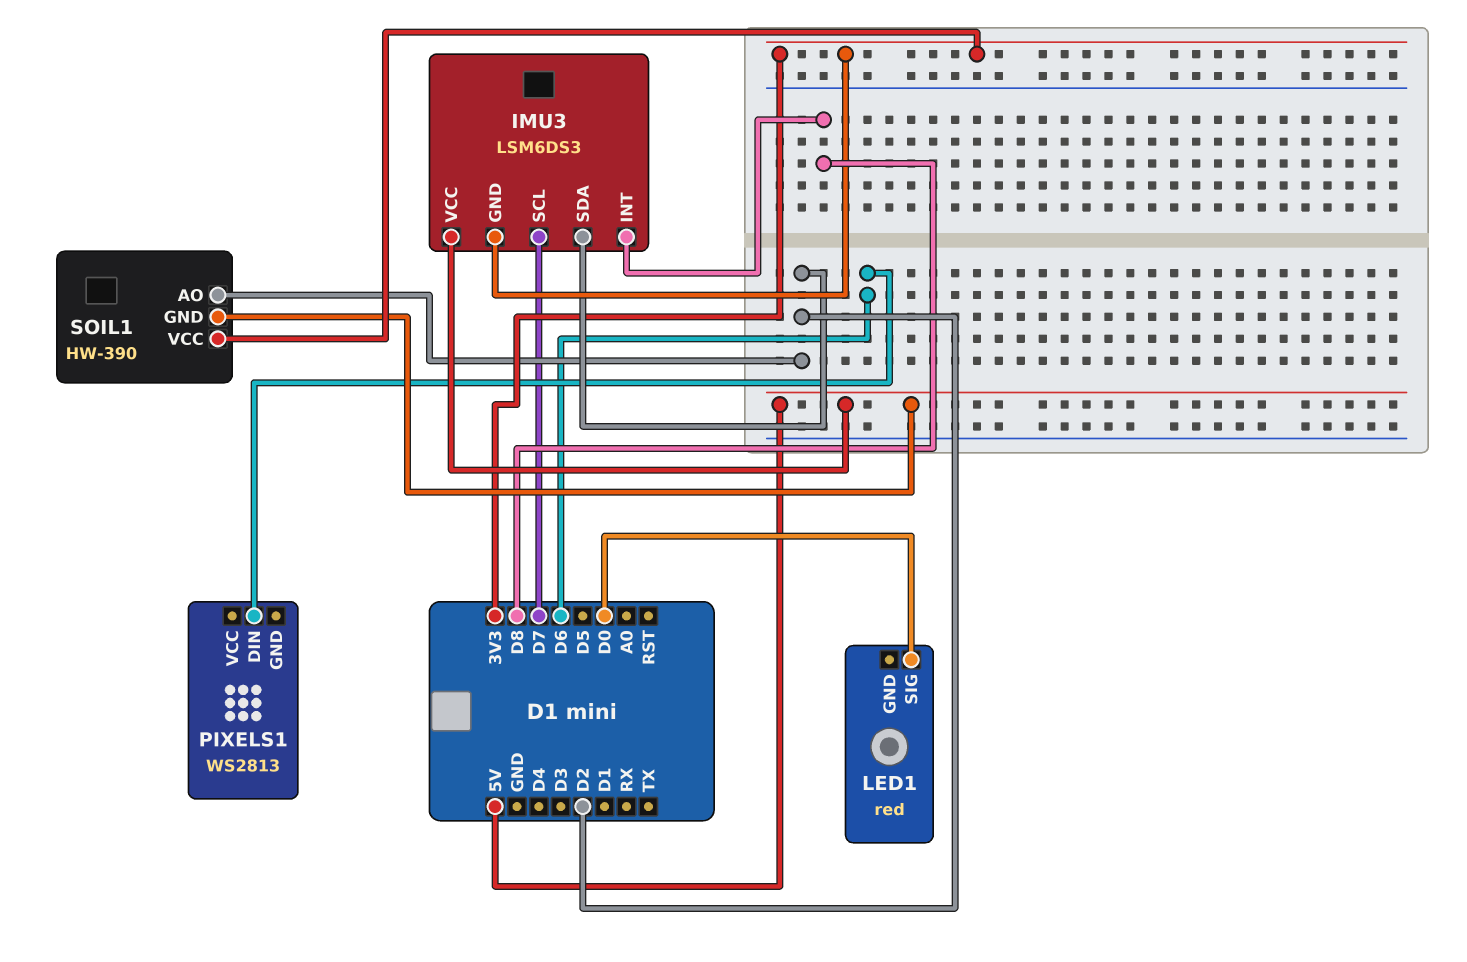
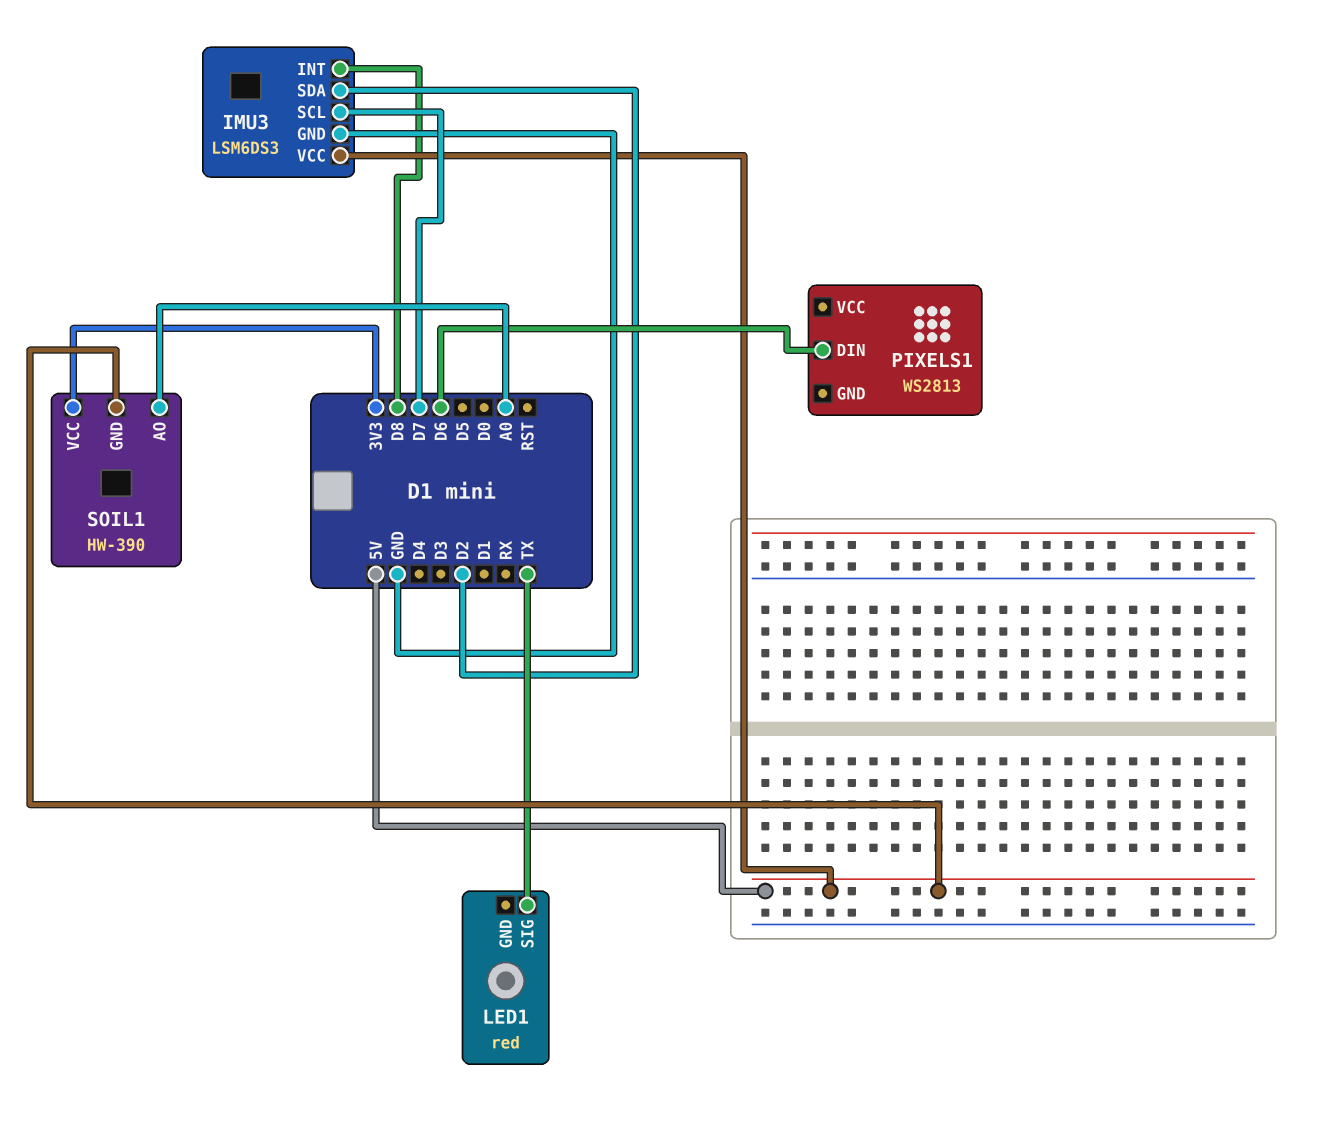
IMU3 pin GND: 3V3 -> GND
LED1 pin SIG: D0 -> TX
SOIL1 pin AO: D2 -> A0

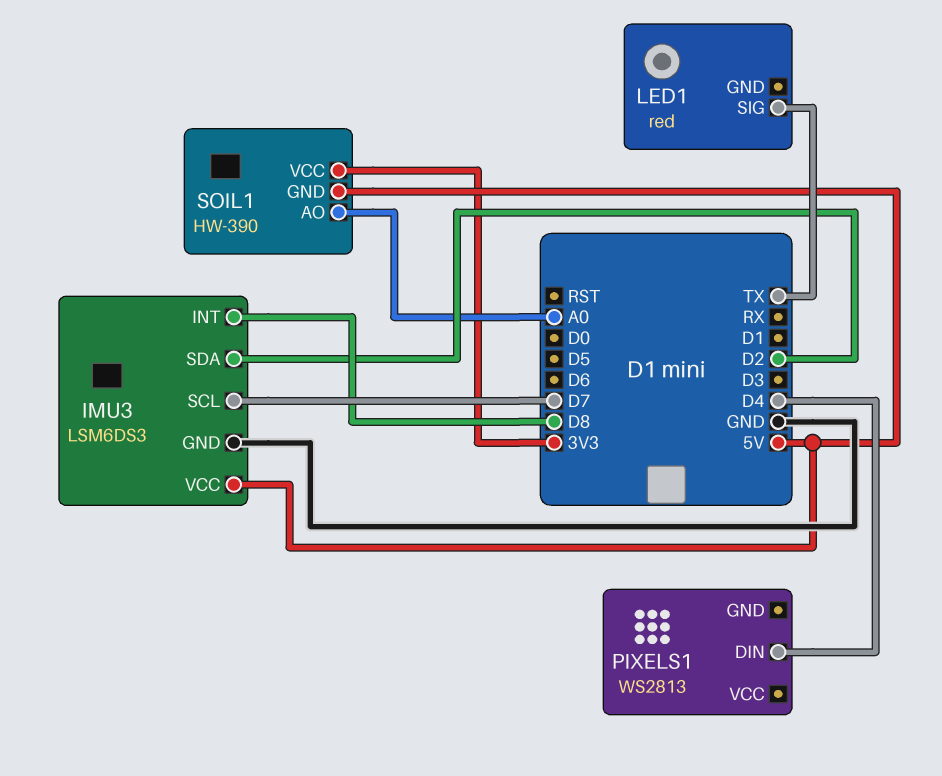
PIXELS1 pin DIN: D6 -> D4

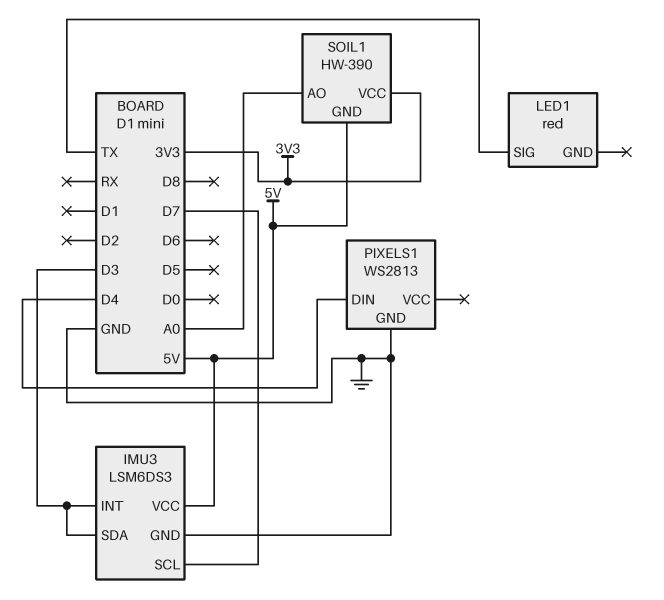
IMU3 pin INT: D8 -> D3
IMU3 pin SDA: D2 -> D3
PIXELS1 pin GND: none -> GND

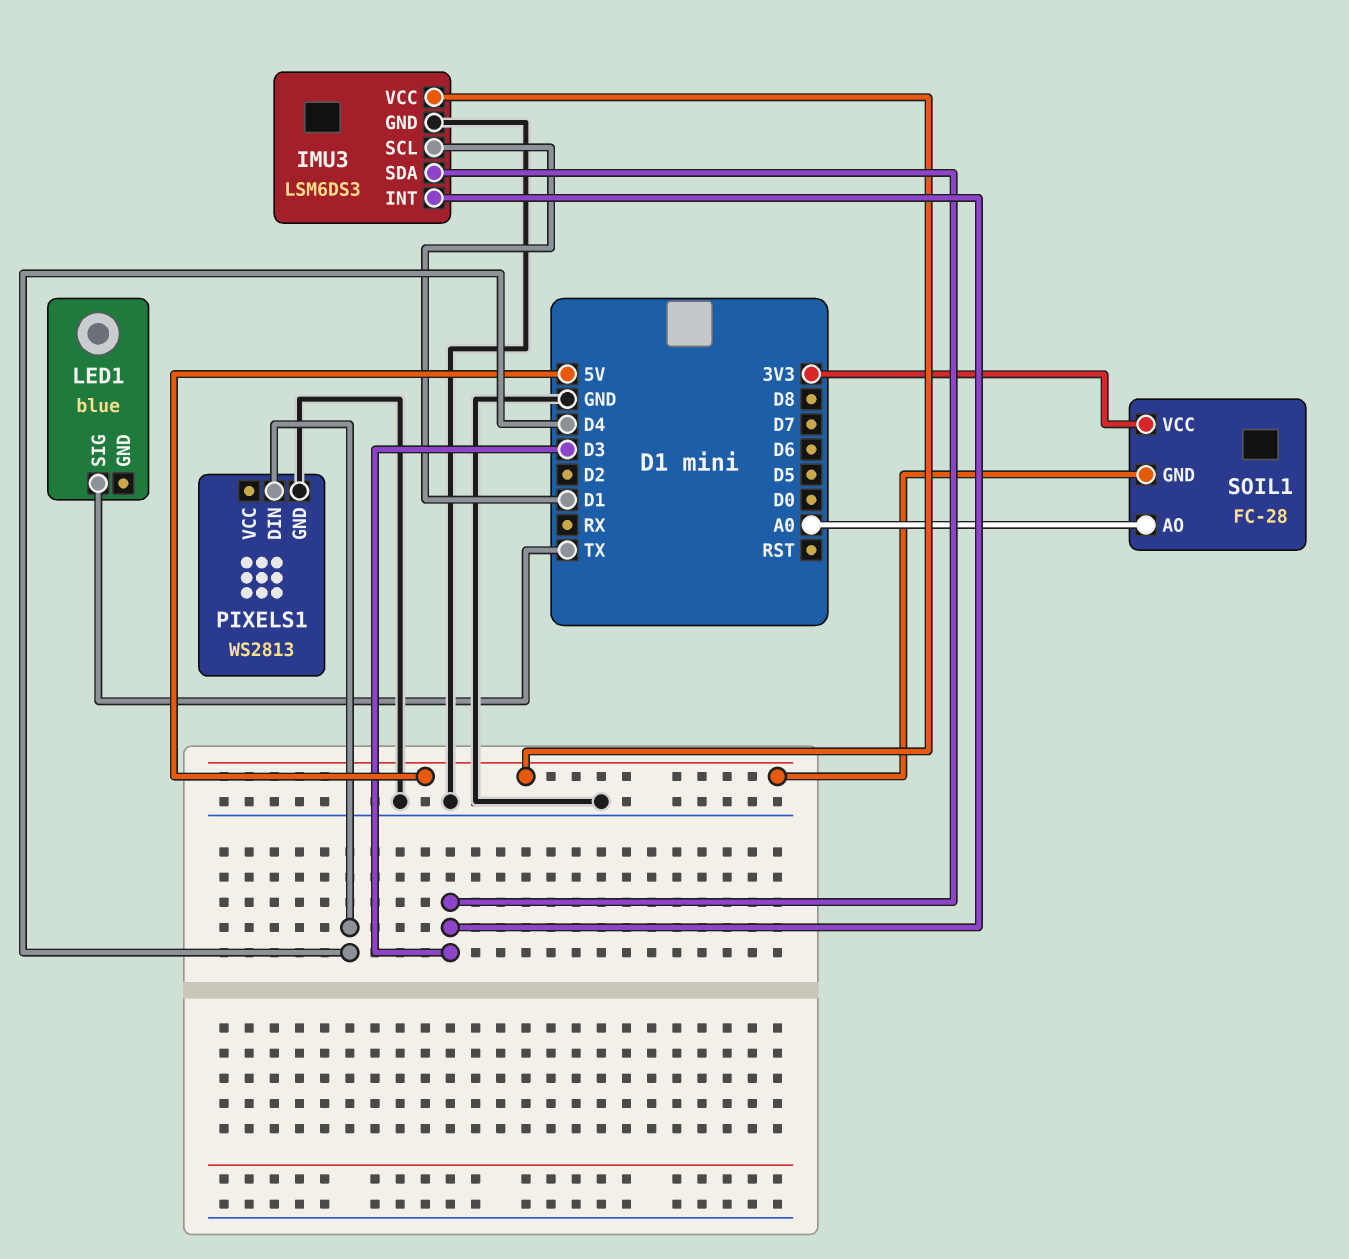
IMU3 pin SCL: D7 -> D1
LED1: red -> blue
SOIL1: HW-390 -> FC-28

